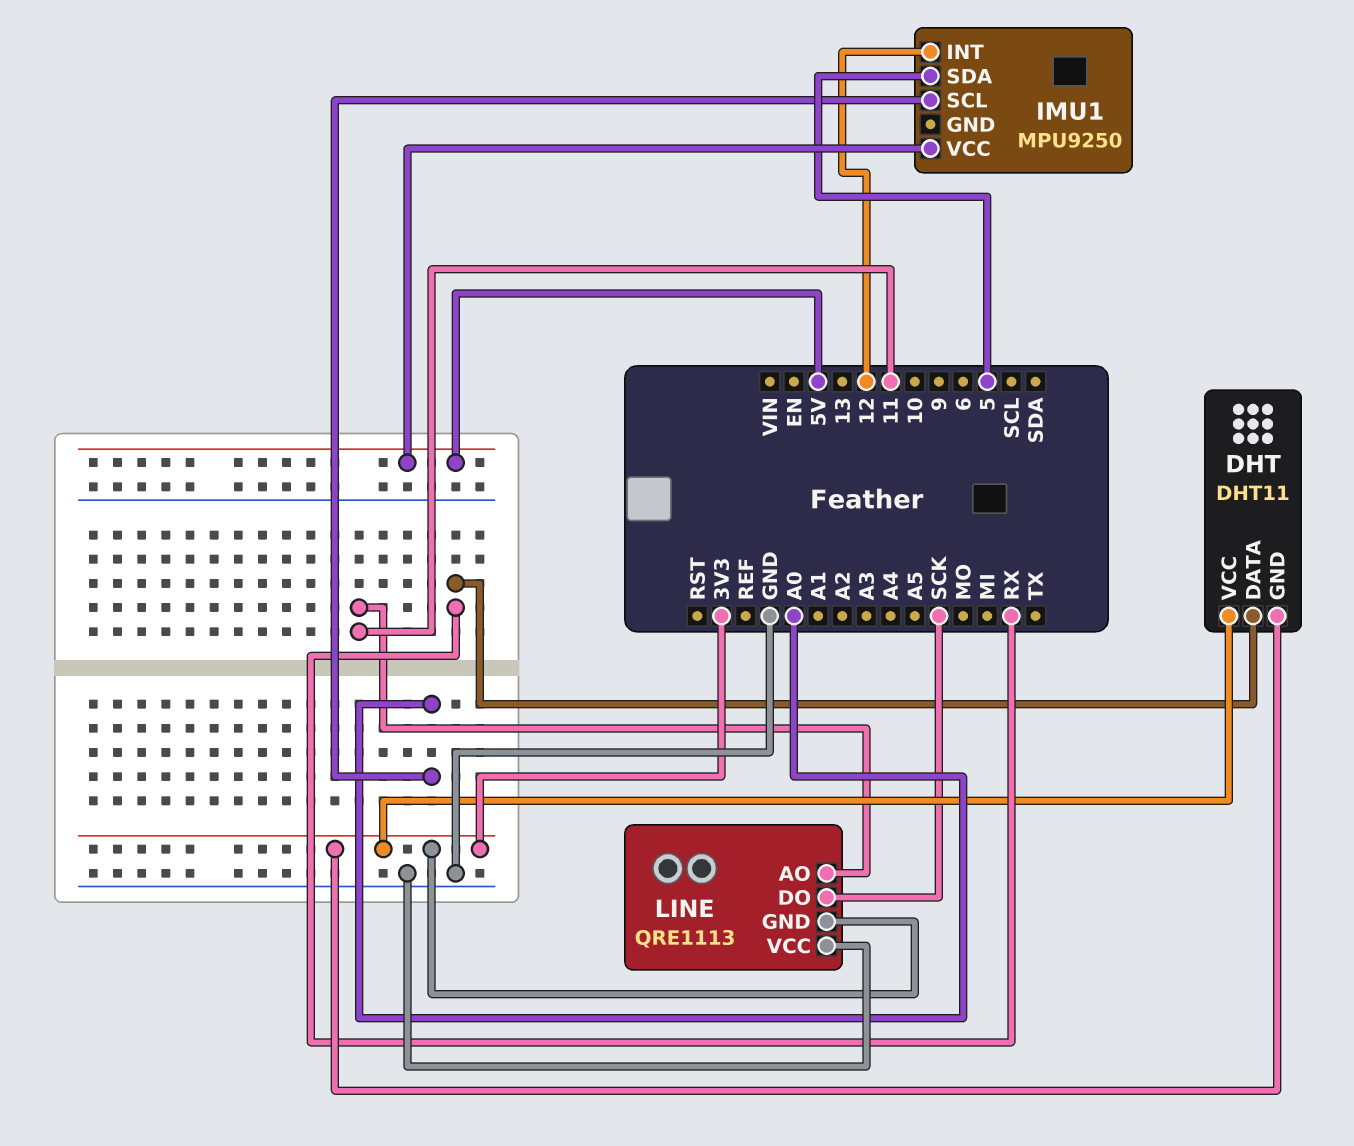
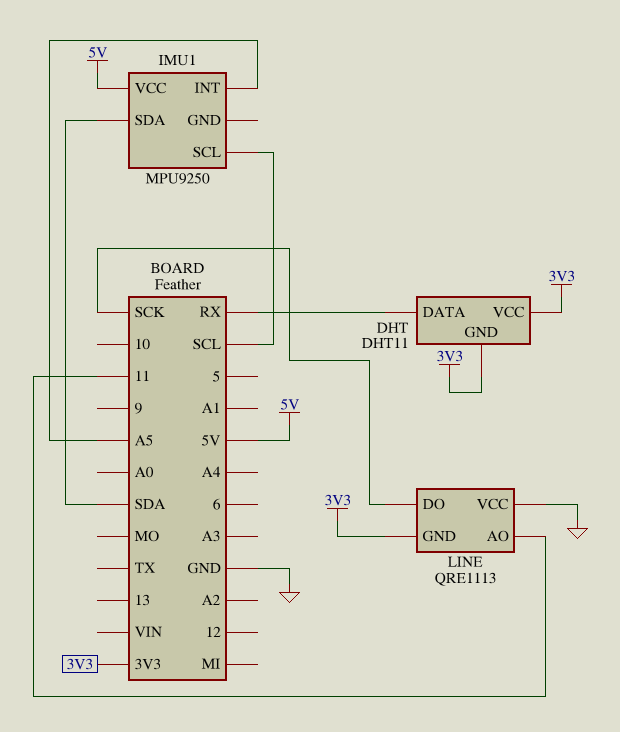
IMU1 pin INT: 12 -> A5
IMU1 pin SCL: A0 -> SCL
IMU1 pin SDA: 5 -> SDA

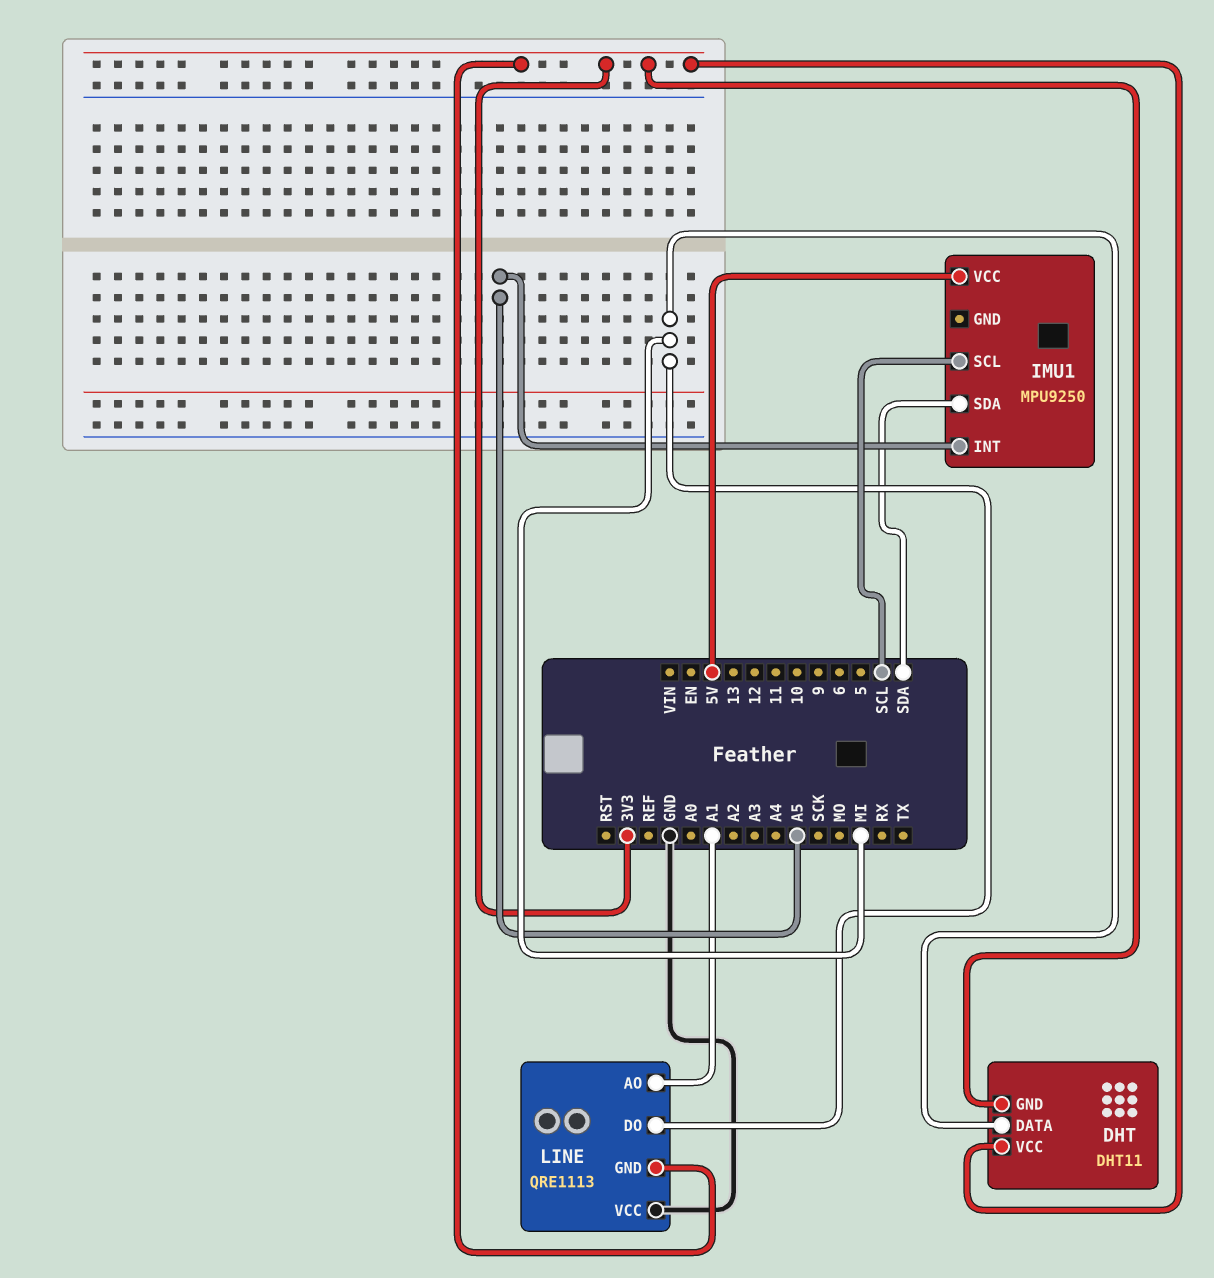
DHT pin DATA: RX -> MI
LINE pin AO: 11 -> A1
LINE pin DO: SCK -> MI

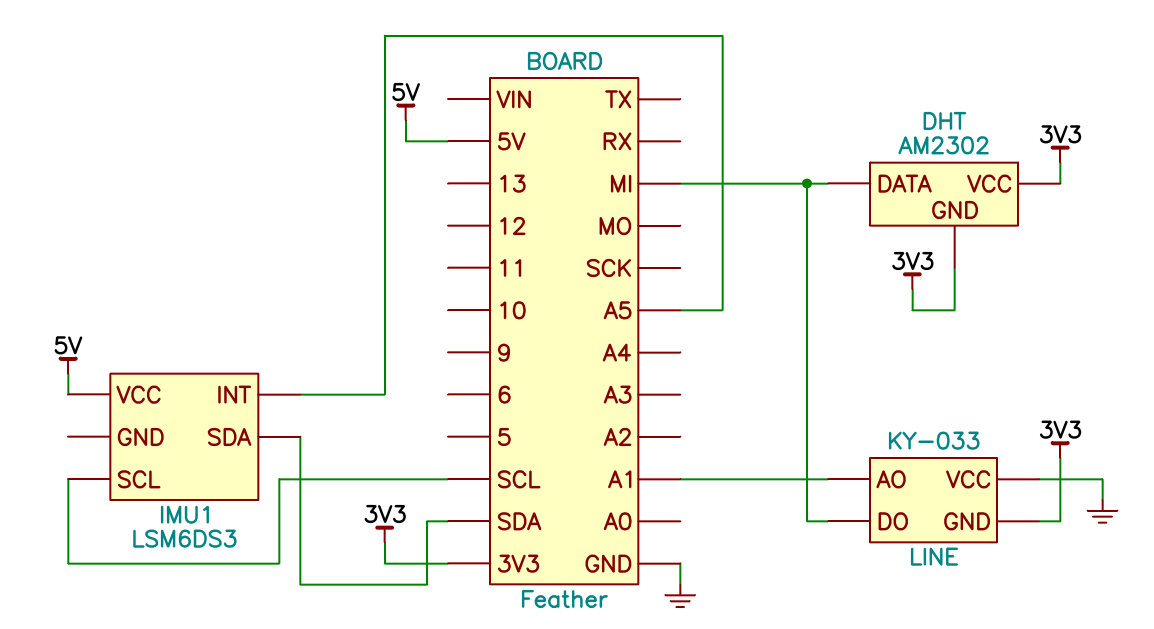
DHT: DHT11 -> AM2302
IMU1: MPU9250 -> LSM6DS3
LINE: QRE1113 -> KY-033

